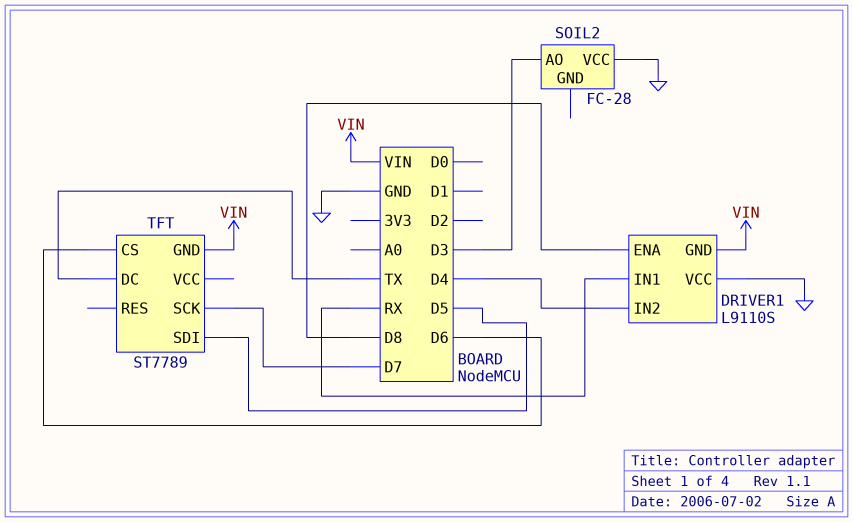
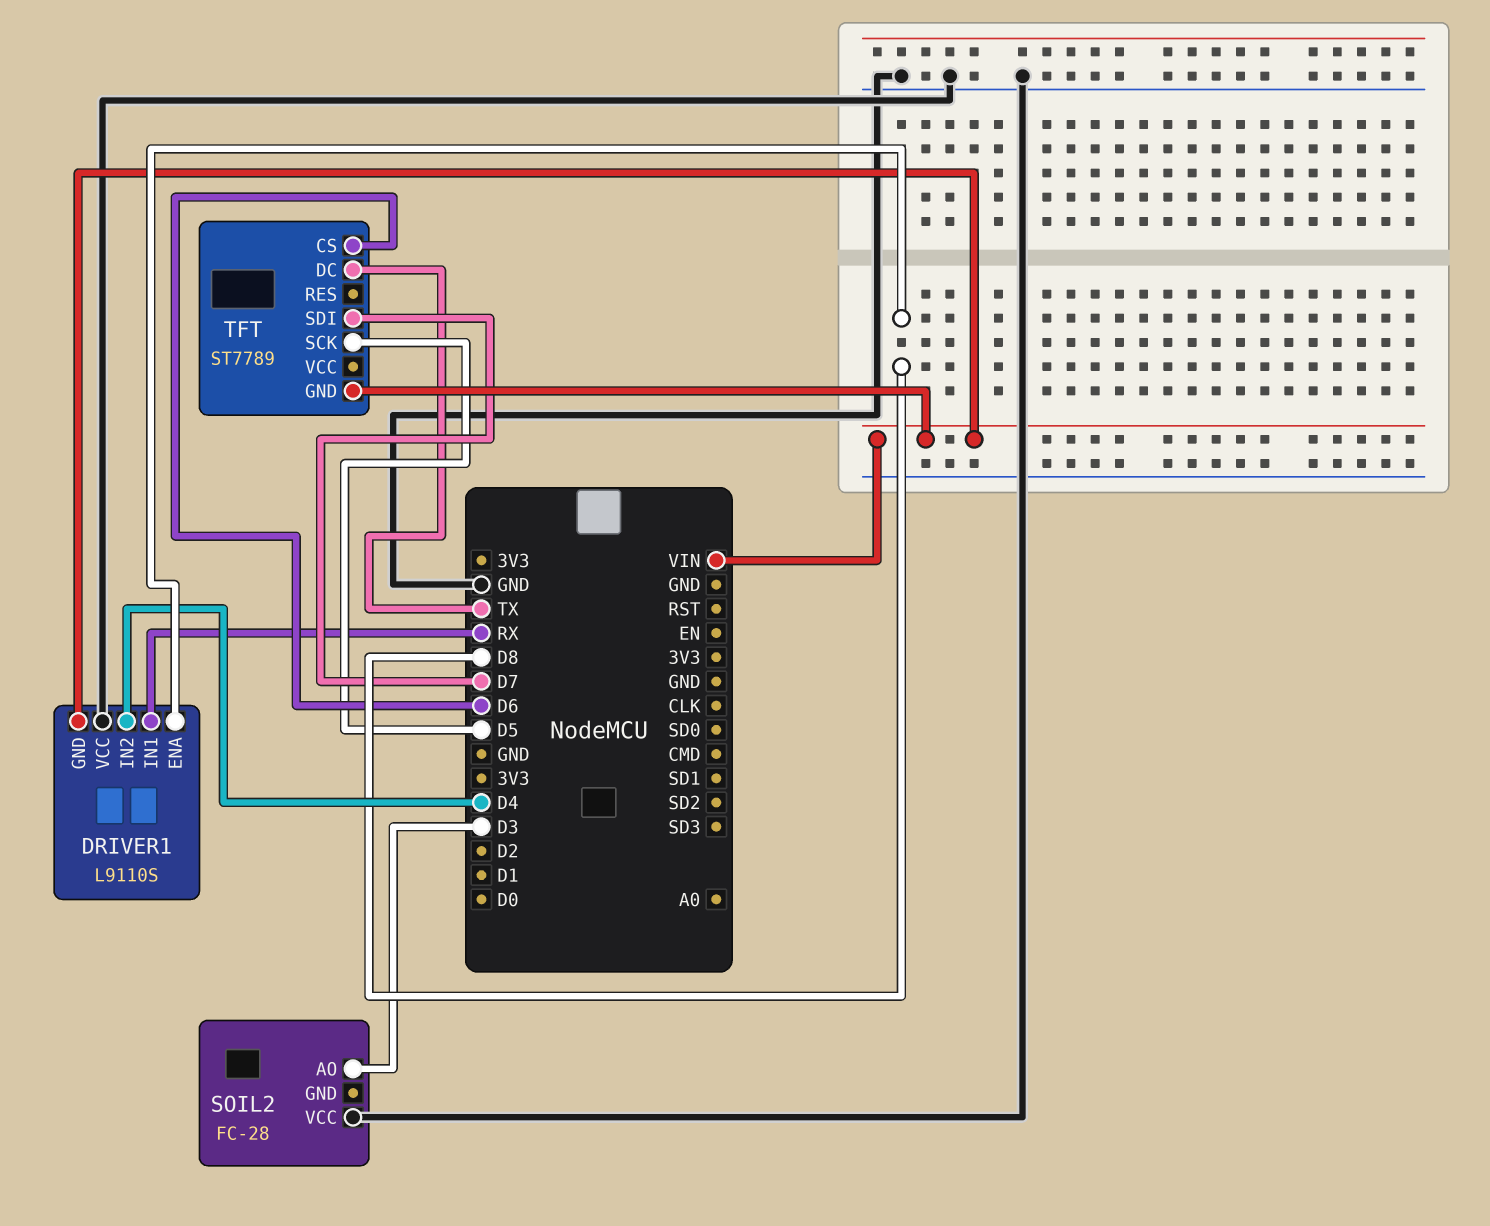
TFT pin SCK: D7 -> D5
TFT pin SDI: D5 -> D7

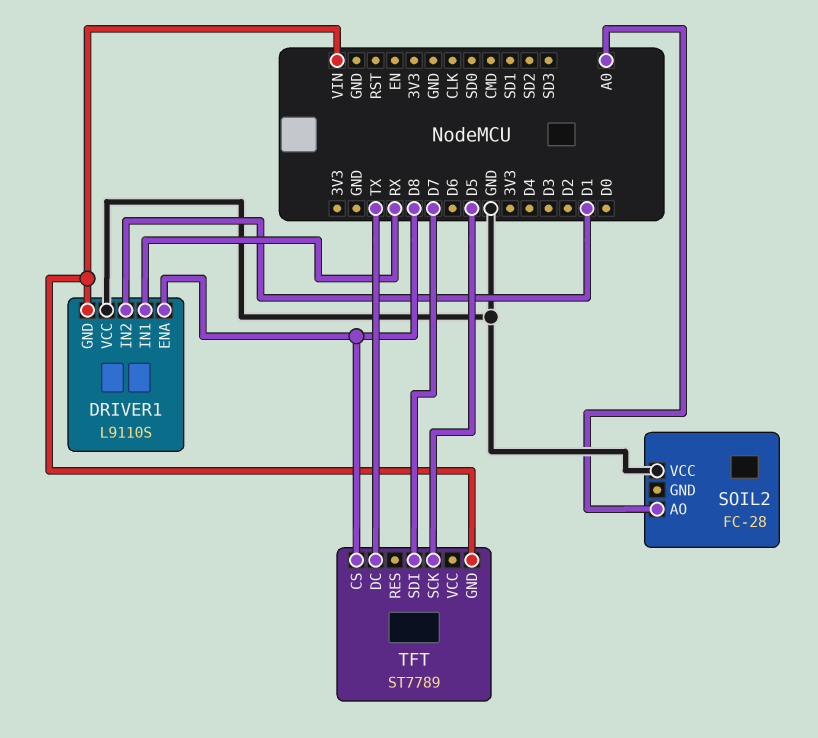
DRIVER1 pin IN2: D4 -> D1
SOIL2 pin AO: D3 -> A0
TFT pin CS: D6 -> D8

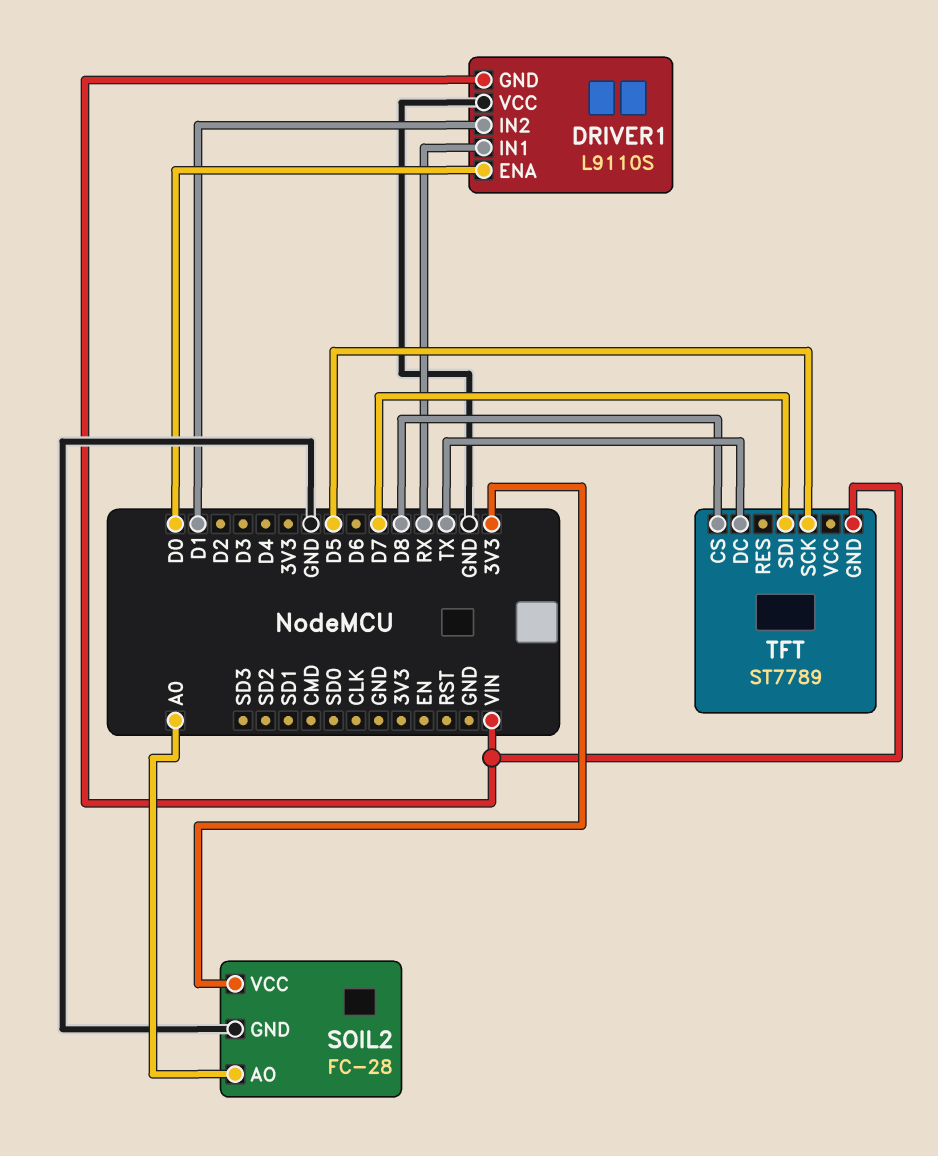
DRIVER1 pin ENA: D8 -> D0
SOIL2 pin GND: none -> GND
SOIL2 pin VCC: GND -> 3V3

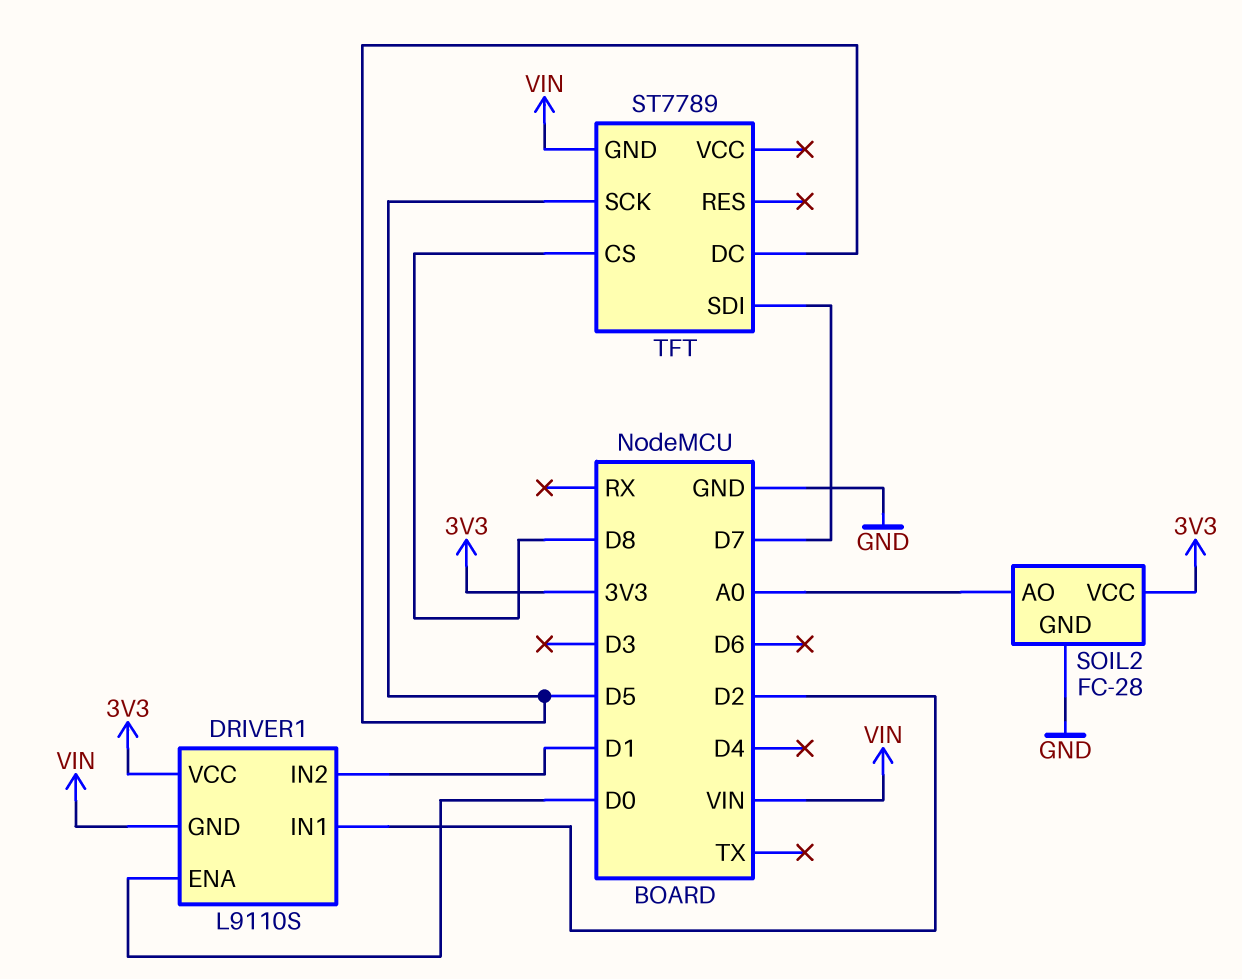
DRIVER1 pin IN1: RX -> D2
DRIVER1 pin VCC: GND -> 3V3
TFT pin DC: TX -> D5

